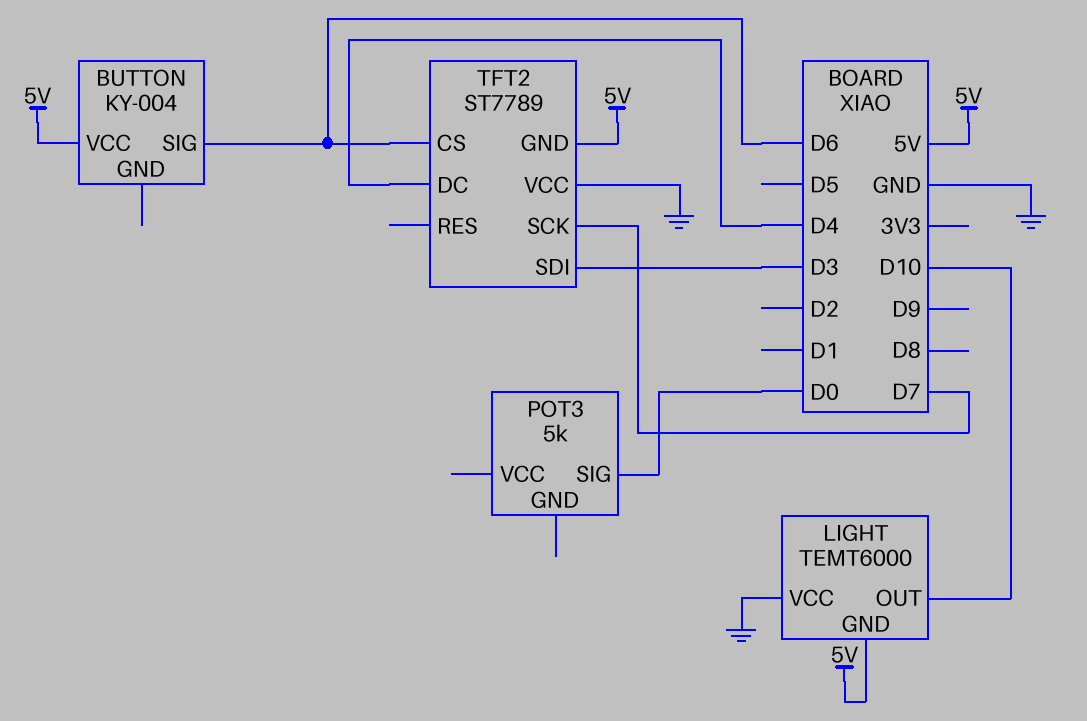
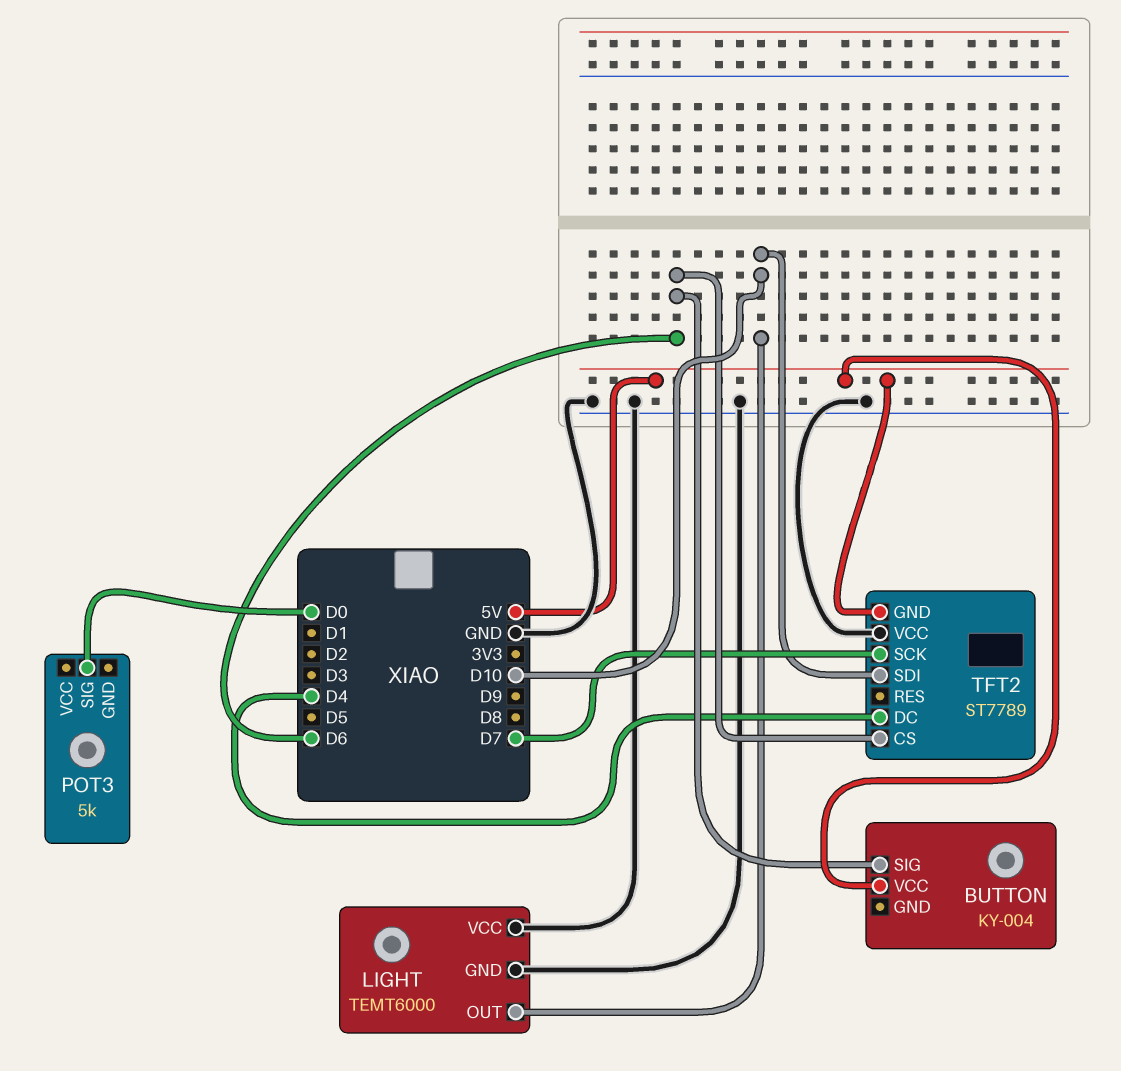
LIGHT pin GND: 5V -> GND
TFT2 pin SDI: D3 -> D10

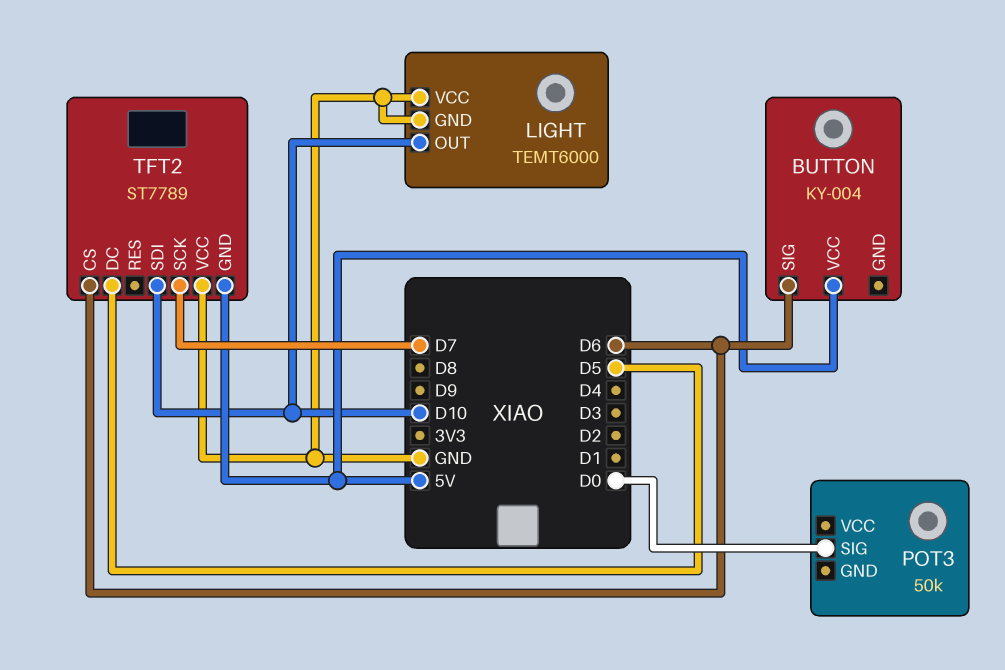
POT3: 5k -> 50k
TFT2 pin DC: D4 -> D5

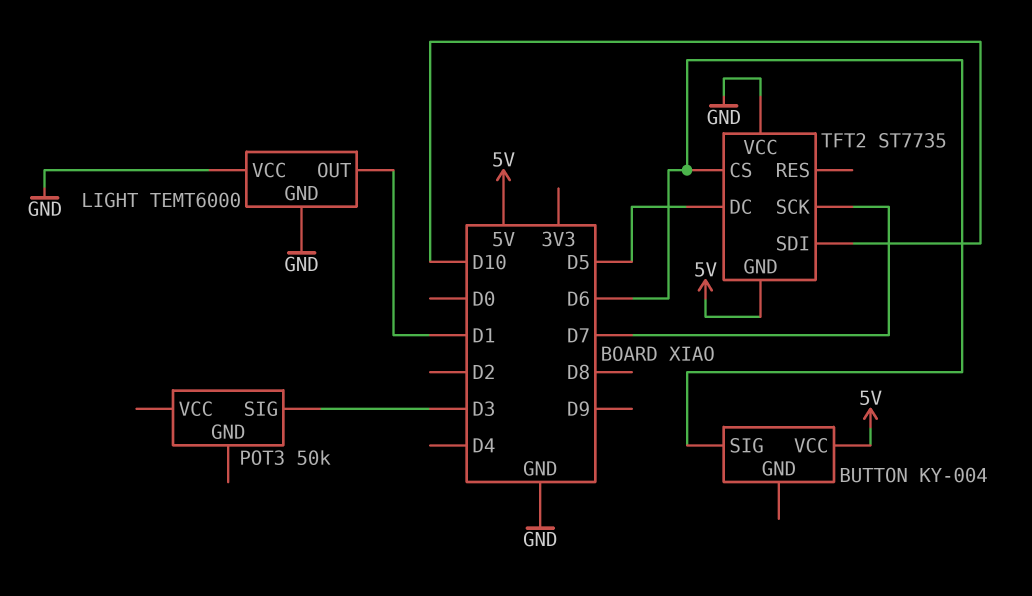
LIGHT pin OUT: D10 -> D1
POT3 pin SIG: D0 -> D3
TFT2: ST7789 -> ST7735

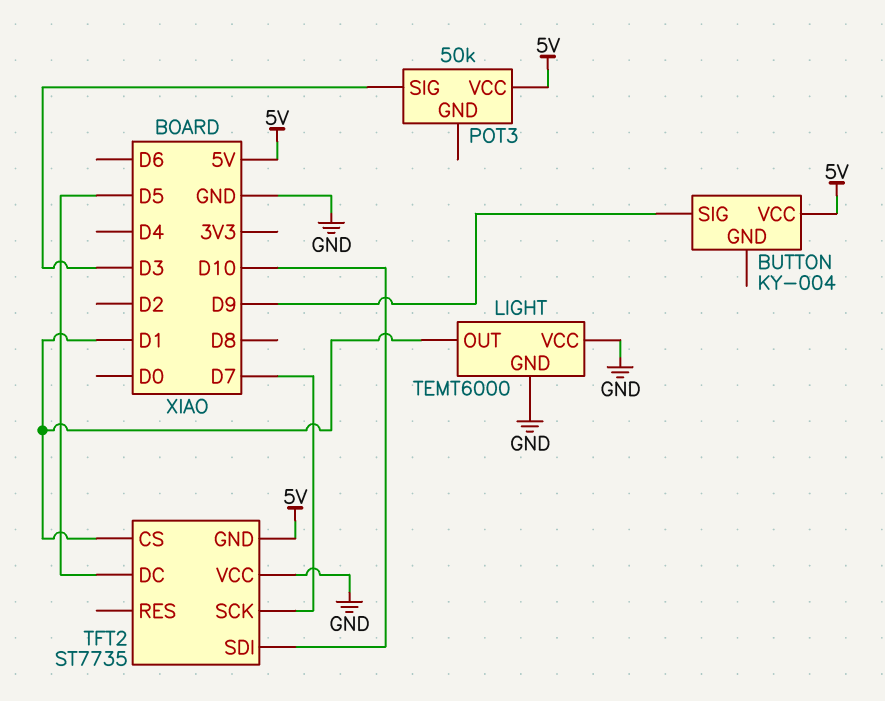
BUTTON pin SIG: D6 -> D9
POT3 pin VCC: none -> 5V
TFT2 pin CS: D6 -> D1

